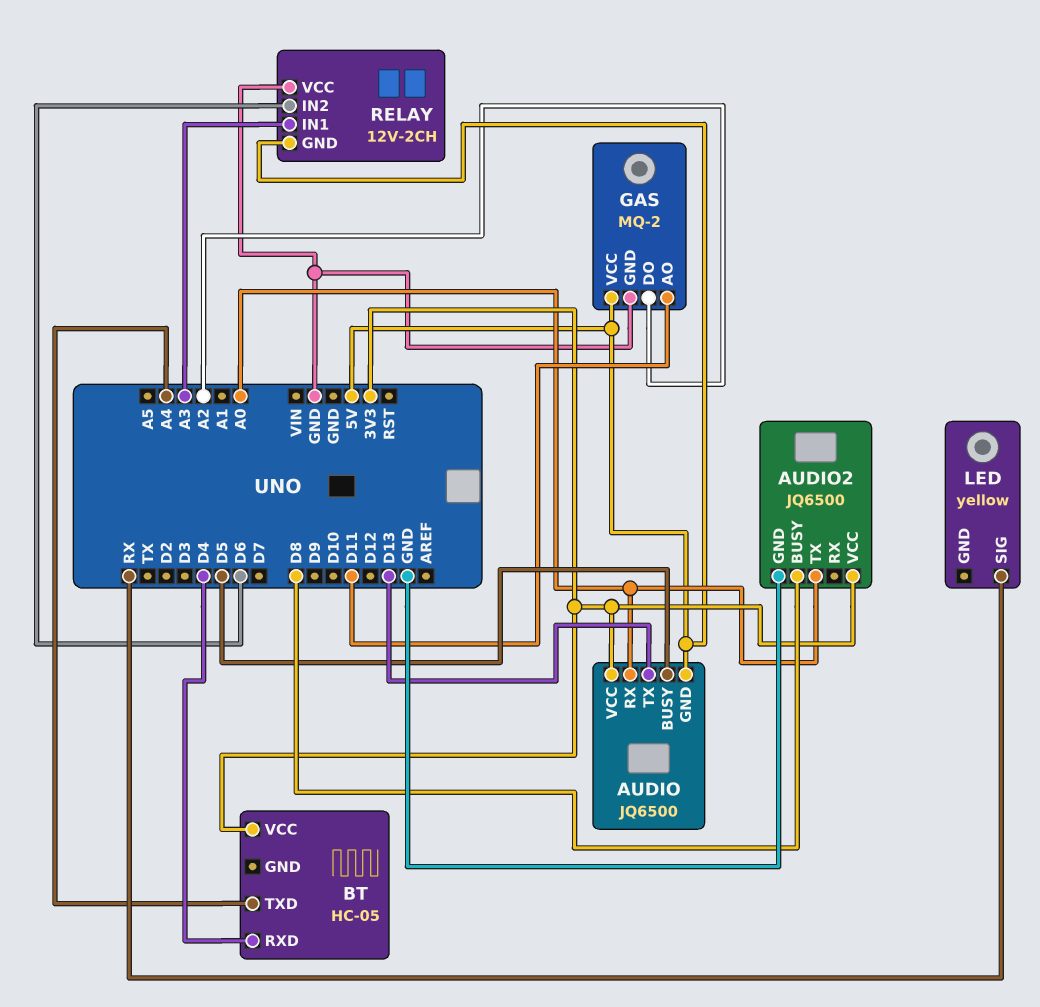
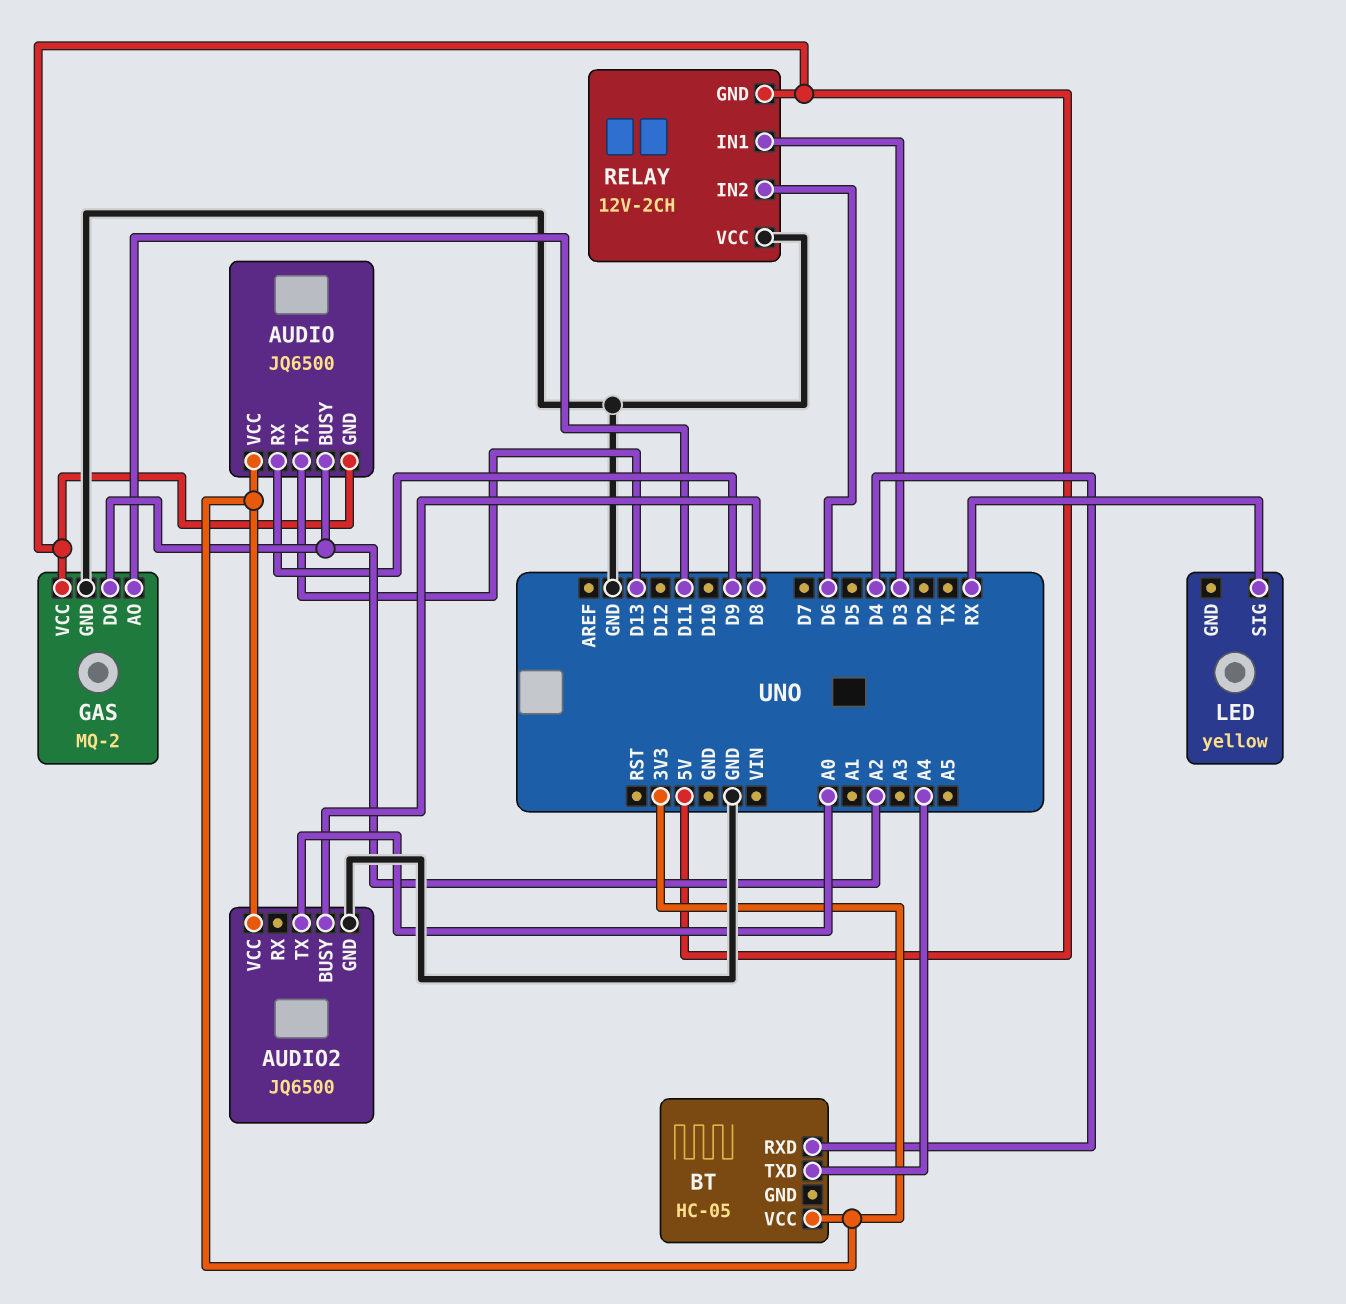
AUDIO pin BUSY: D5 -> A2
AUDIO pin RX: A0 -> D9
RELAY pin IN1: A3 -> D3

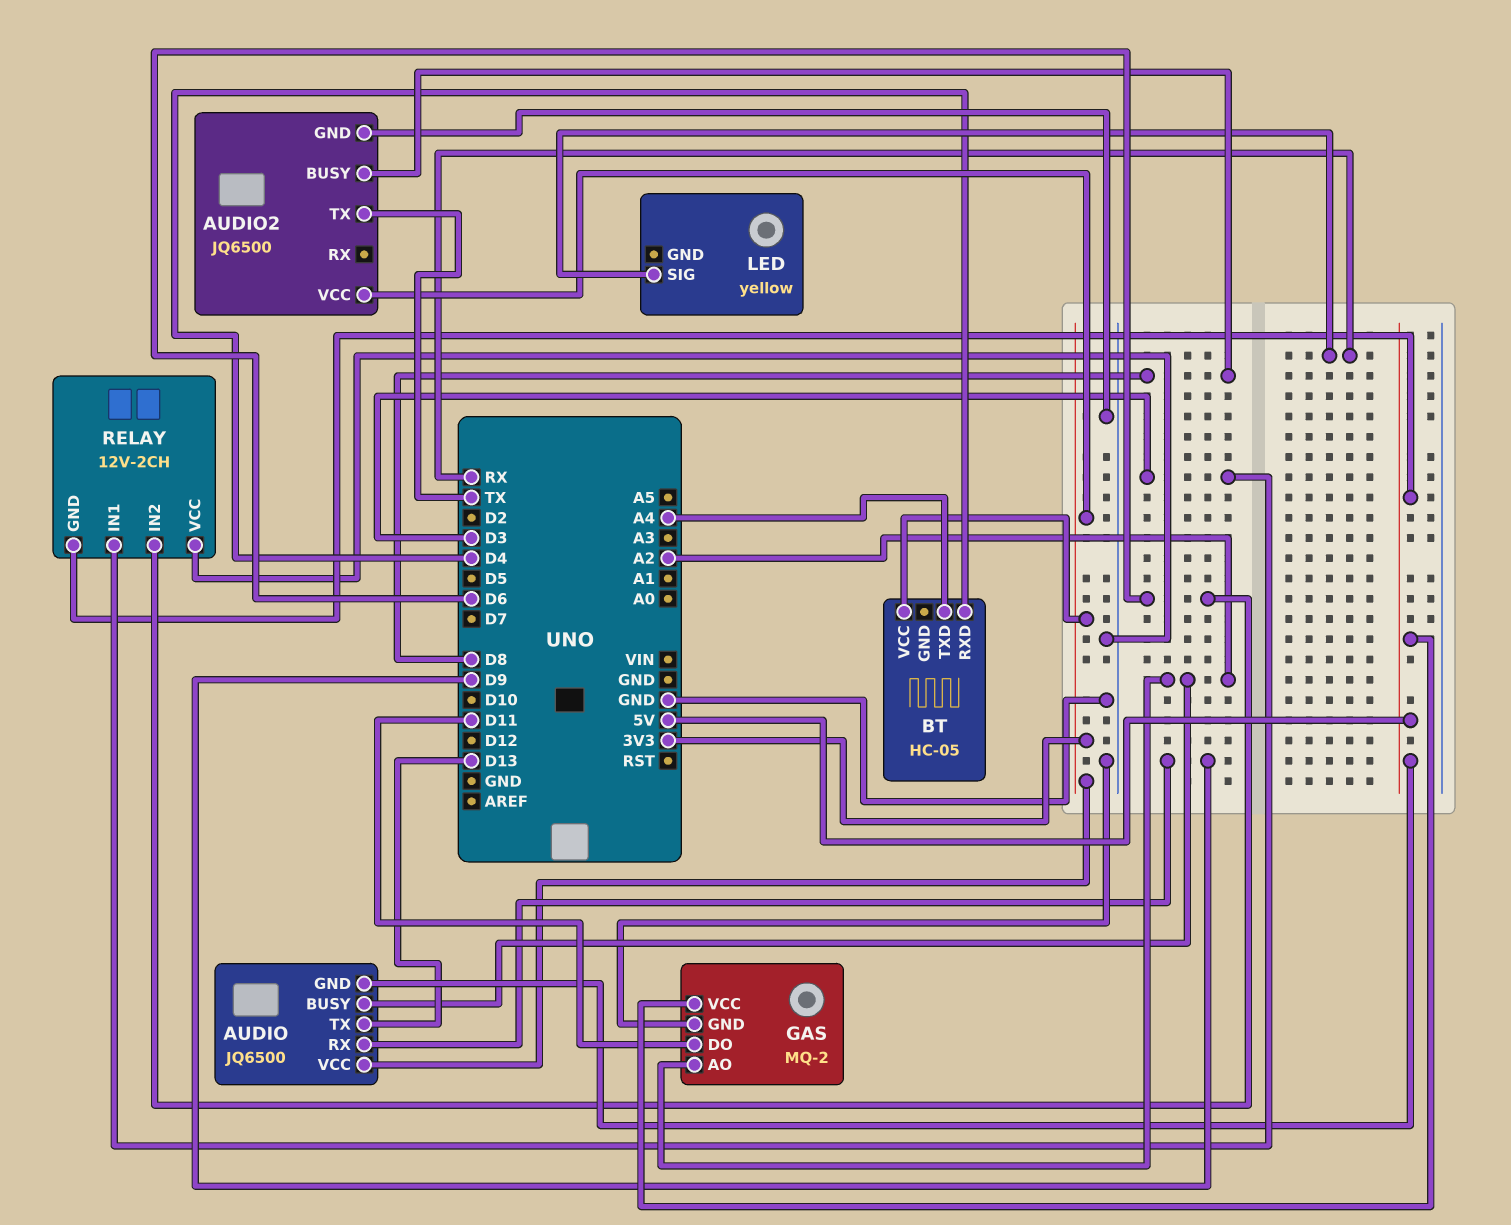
AUDIO2 pin TX: A0 -> TX
GAS pin AO: D11 -> A2
GAS pin DO: A2 -> D11

